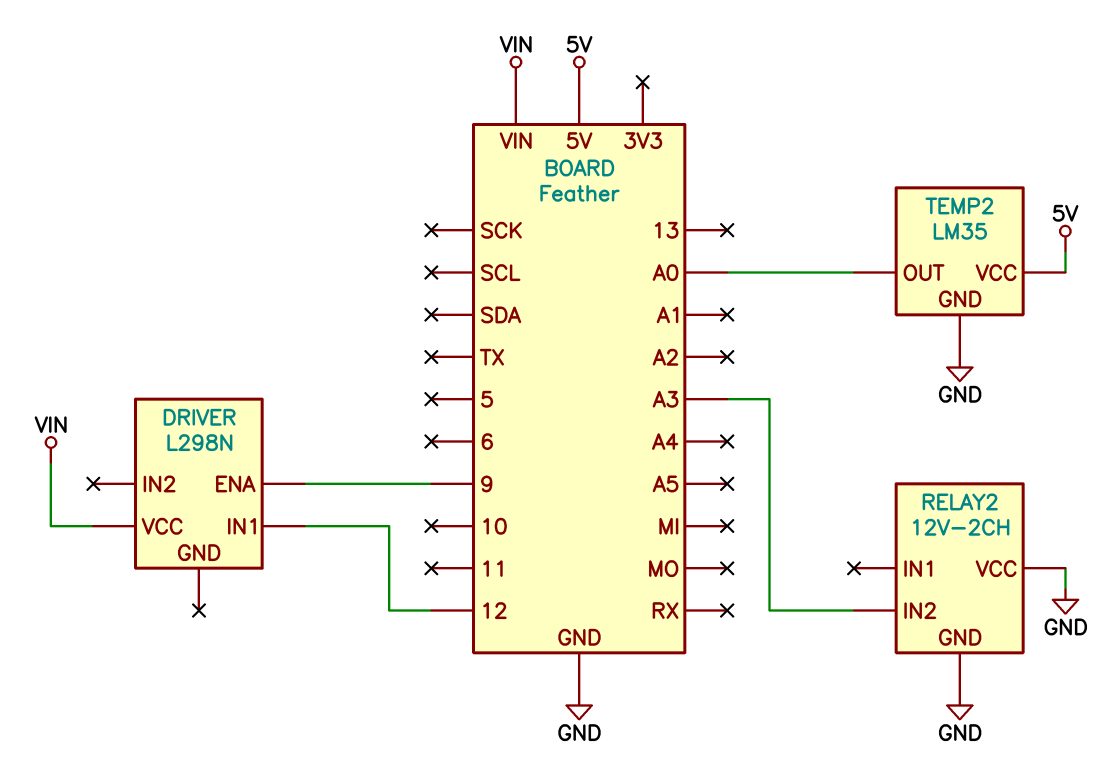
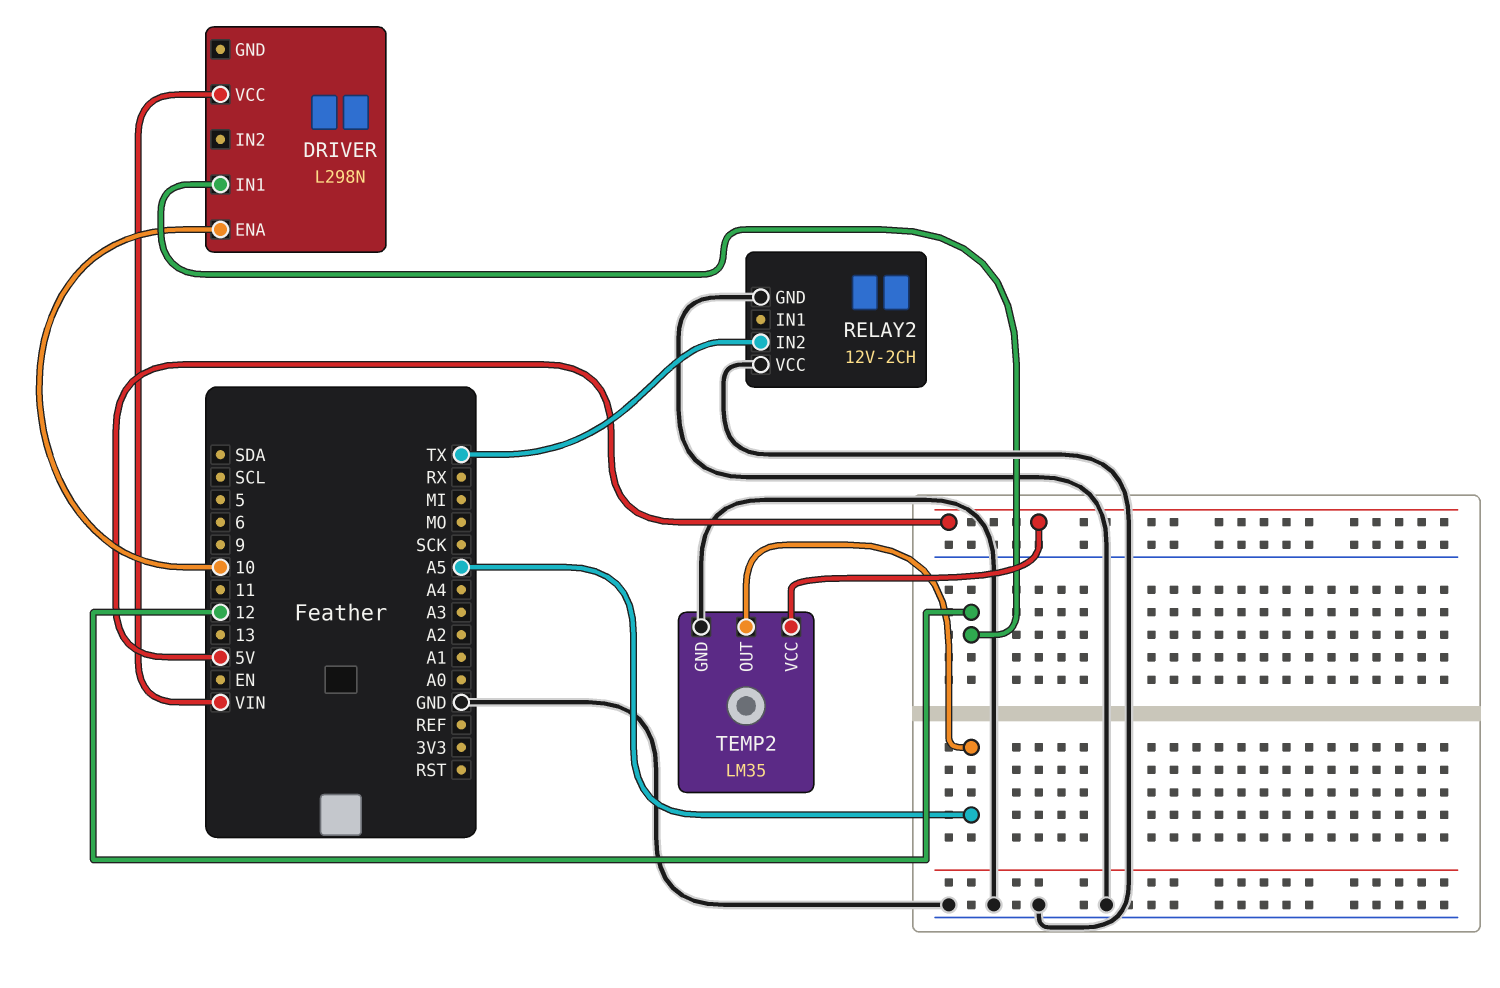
DRIVER pin ENA: 9 -> 10
RELAY2 pin IN2: A3 -> TX
TEMP2 pin OUT: A0 -> A5

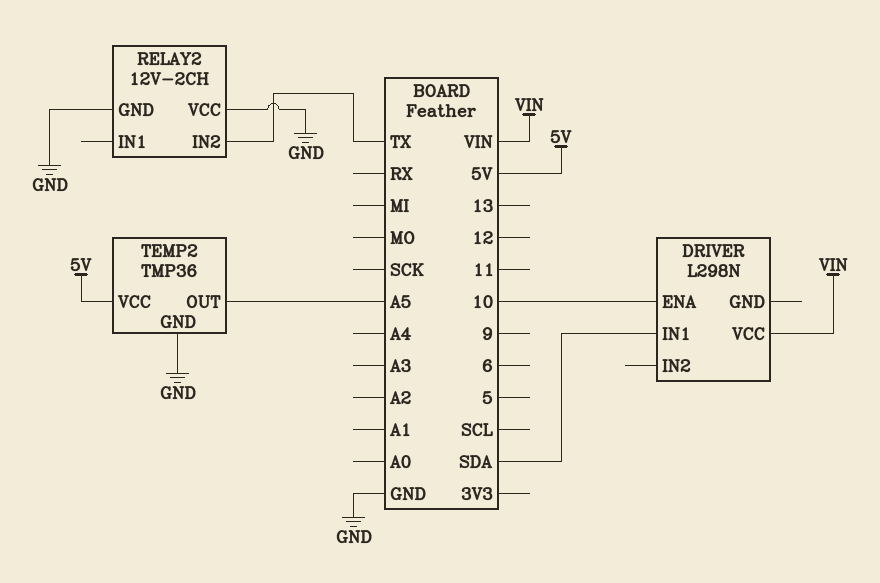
DRIVER pin IN1: 12 -> SDA
TEMP2: LM35 -> TMP36

